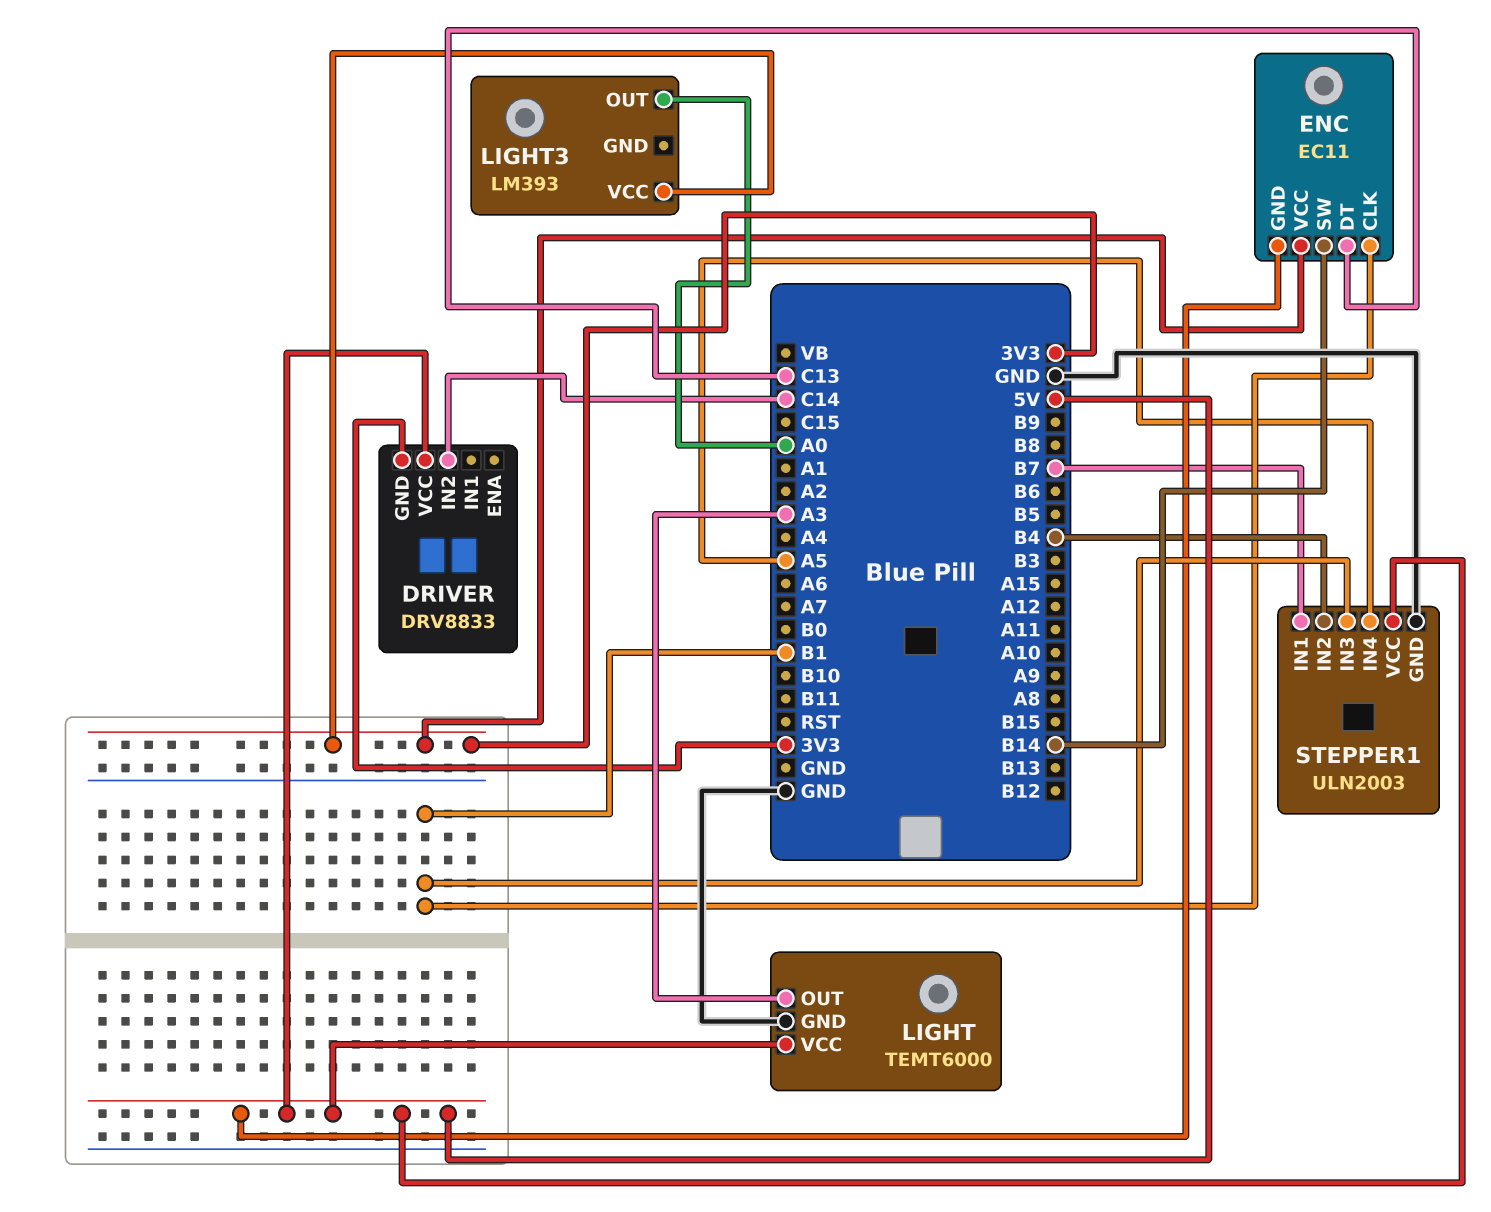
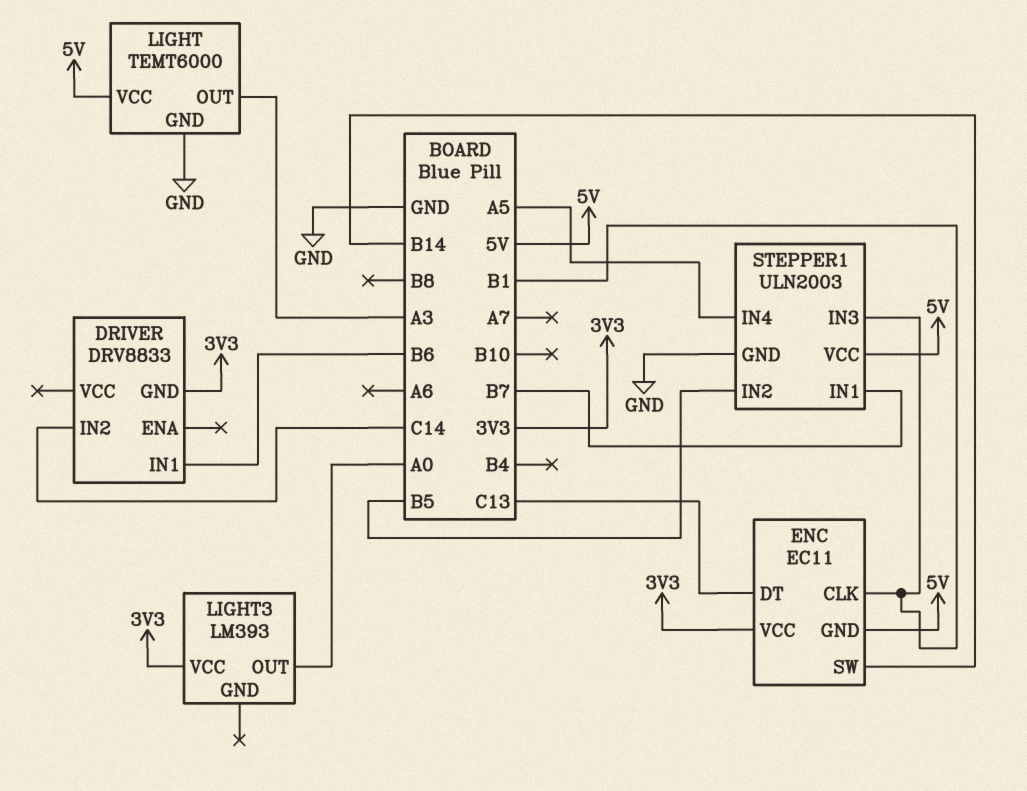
DRIVER pin IN1: none -> B6
DRIVER pin VCC: 5V -> none
STEPPER1 pin IN2: B4 -> B5

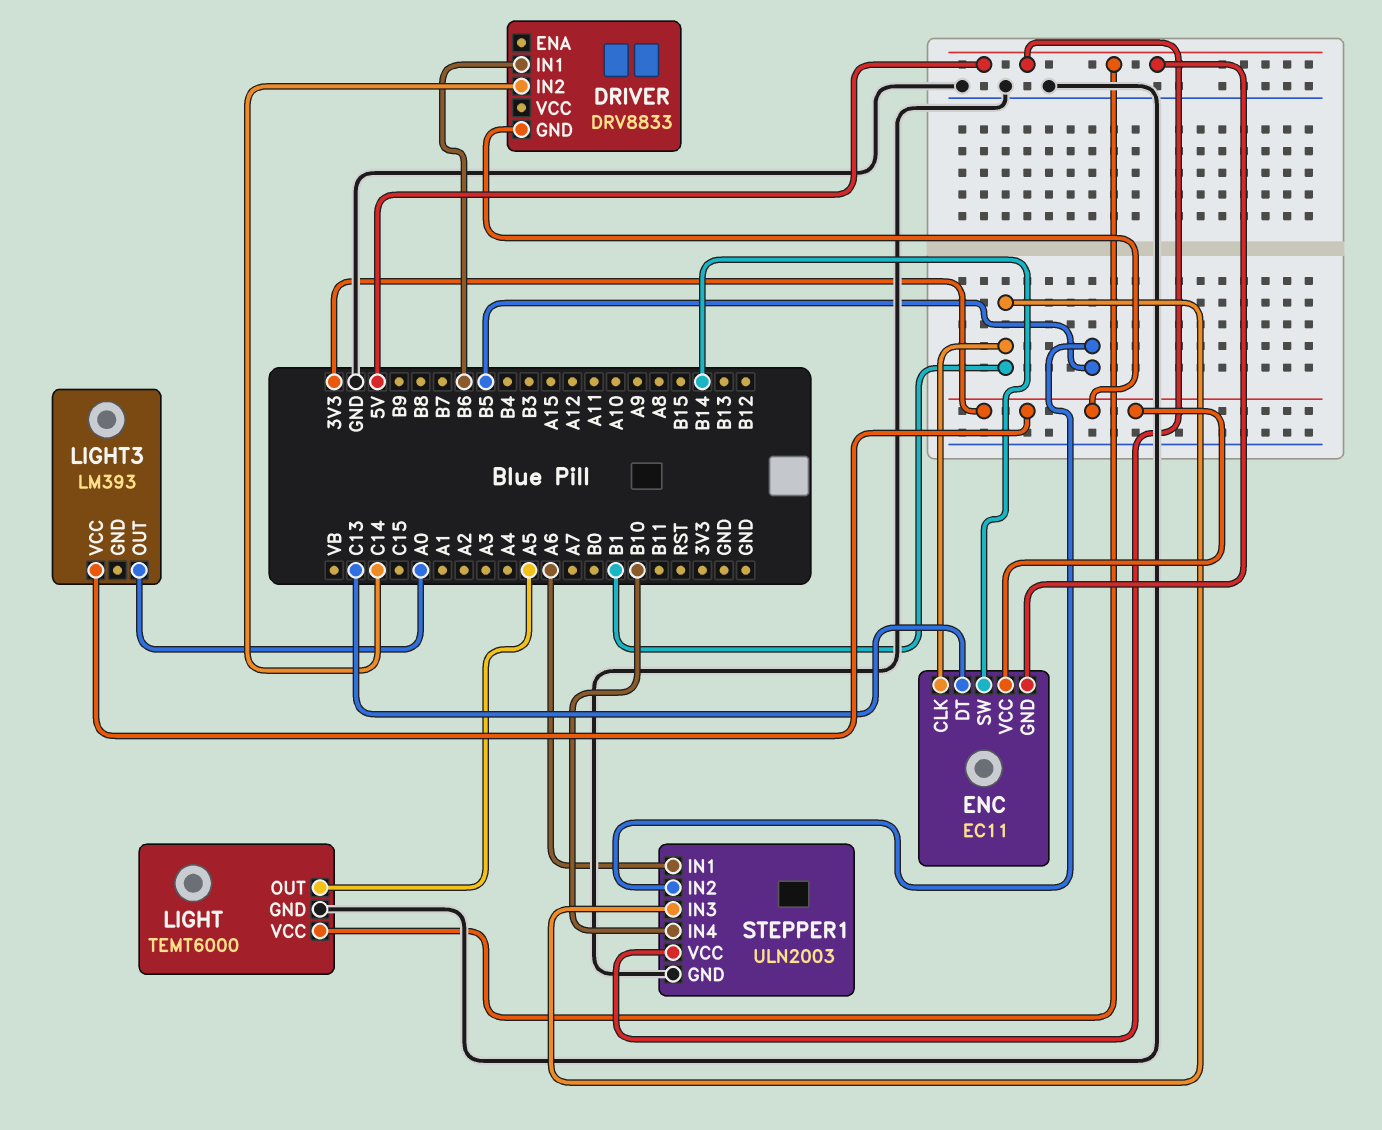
LIGHT pin OUT: A3 -> A5
STEPPER1 pin IN1: B7 -> A6
STEPPER1 pin IN4: A5 -> B10

